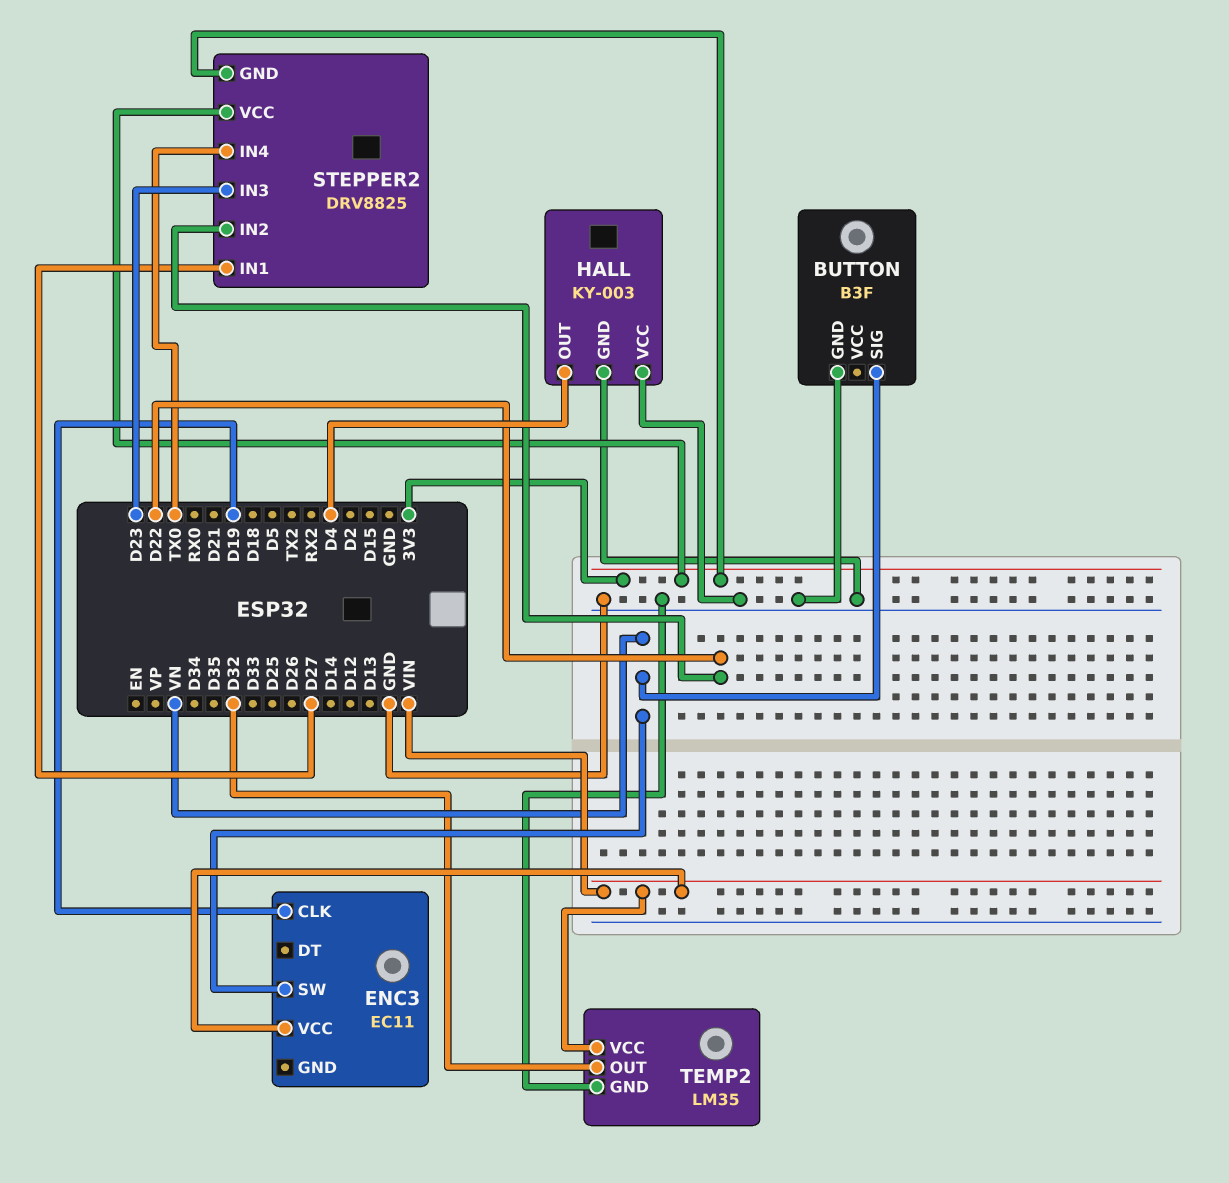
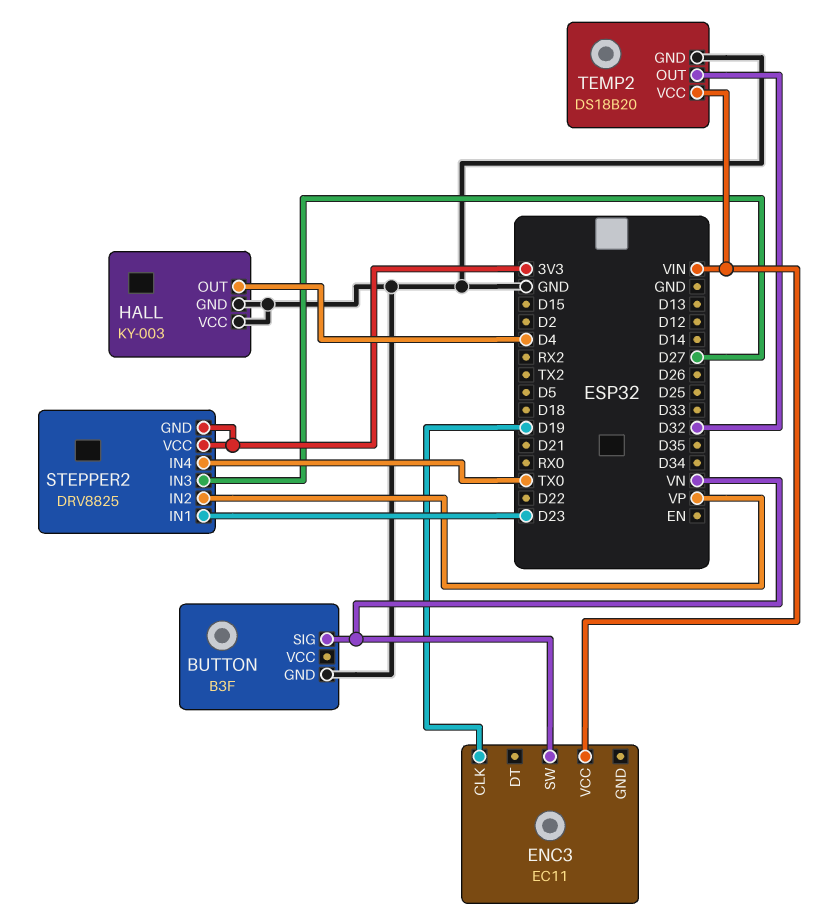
STEPPER2 pin IN1: D27 -> D23
STEPPER2 pin IN2: D22 -> VP
STEPPER2 pin IN3: D23 -> D27
TEMP2: LM35 -> DS18B20

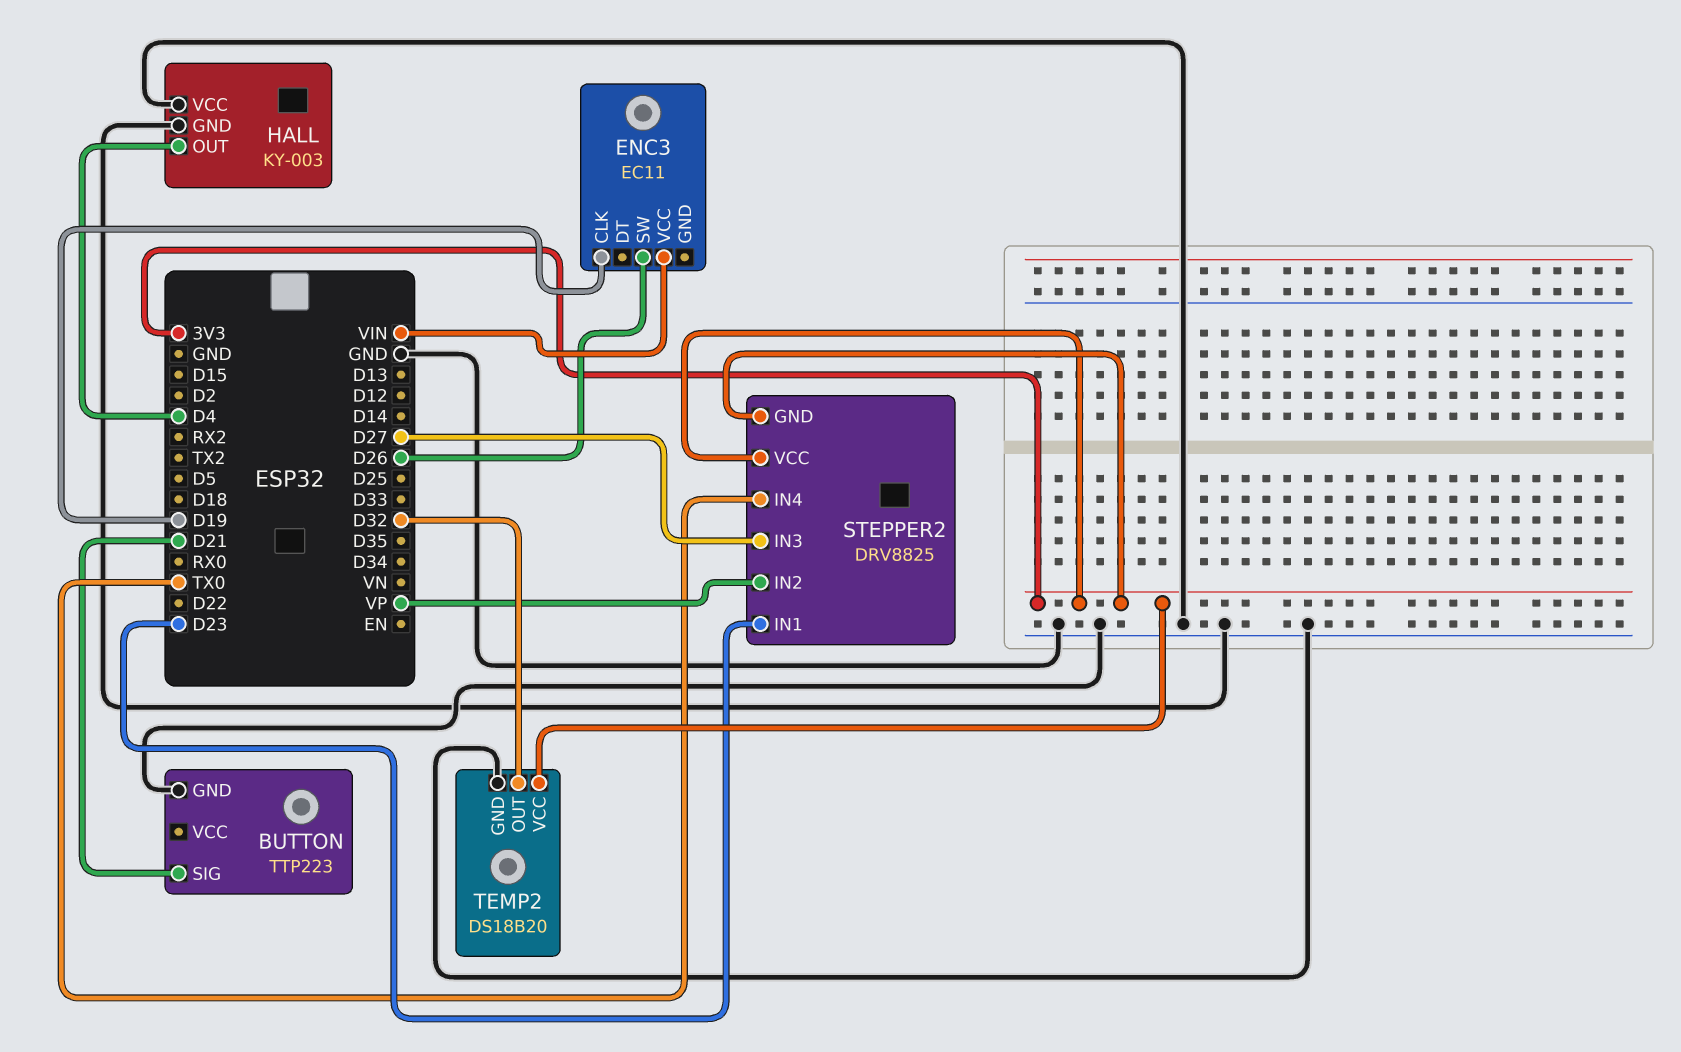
BUTTON: B3F -> TTP223
BUTTON pin SIG: VN -> D21
ENC3 pin SW: VN -> D26
TEMP2 pin VCC: VIN -> 3V3

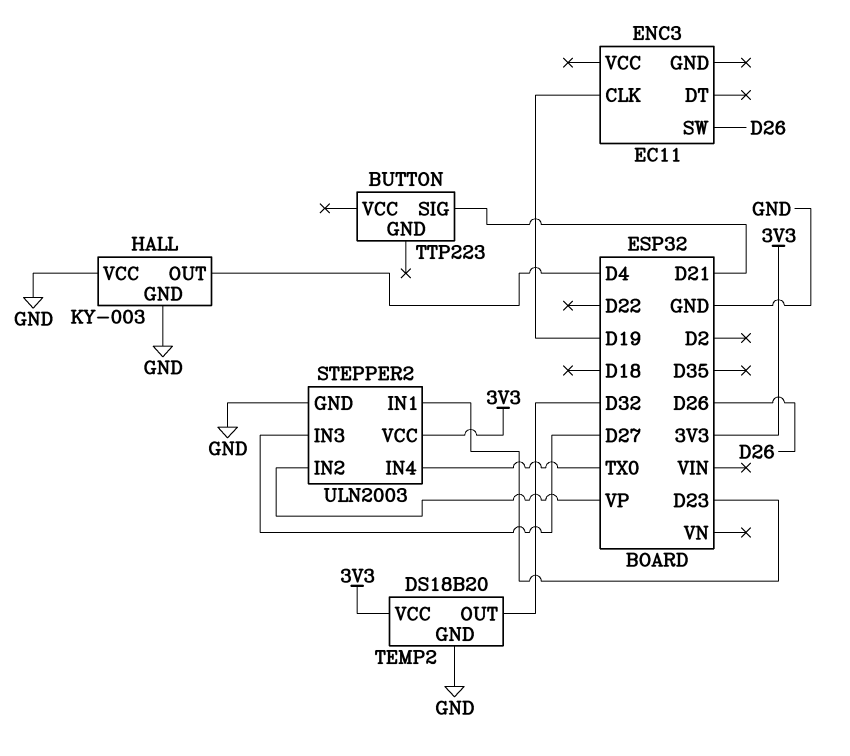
BUTTON pin GND: GND -> none
ENC3 pin VCC: VIN -> none
STEPPER2: DRV8825 -> ULN2003
STEPPER2 pin GND: 3V3 -> GND

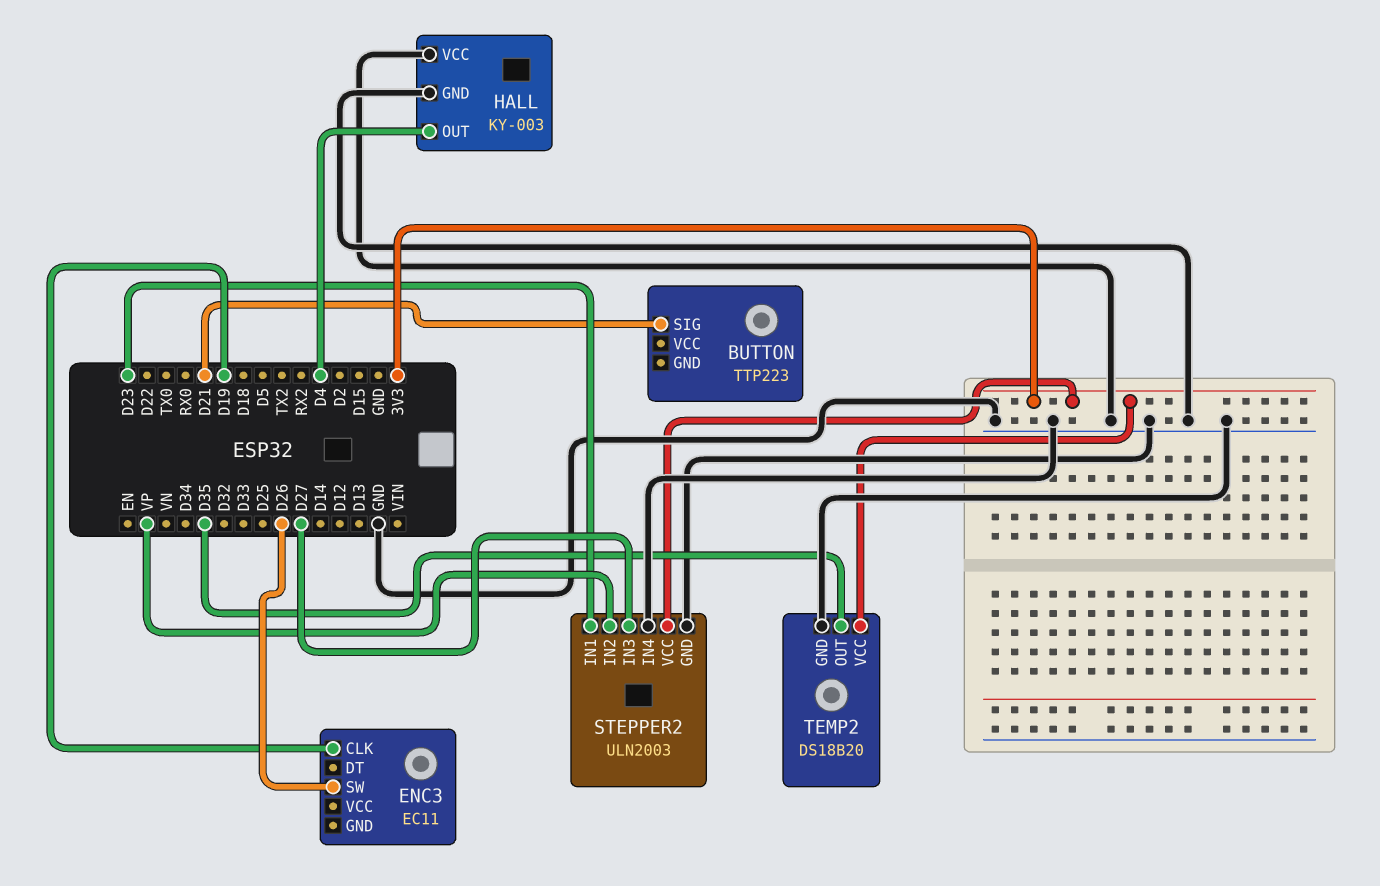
STEPPER2 pin IN4: TX0 -> GND
TEMP2 pin OUT: D32 -> D35

